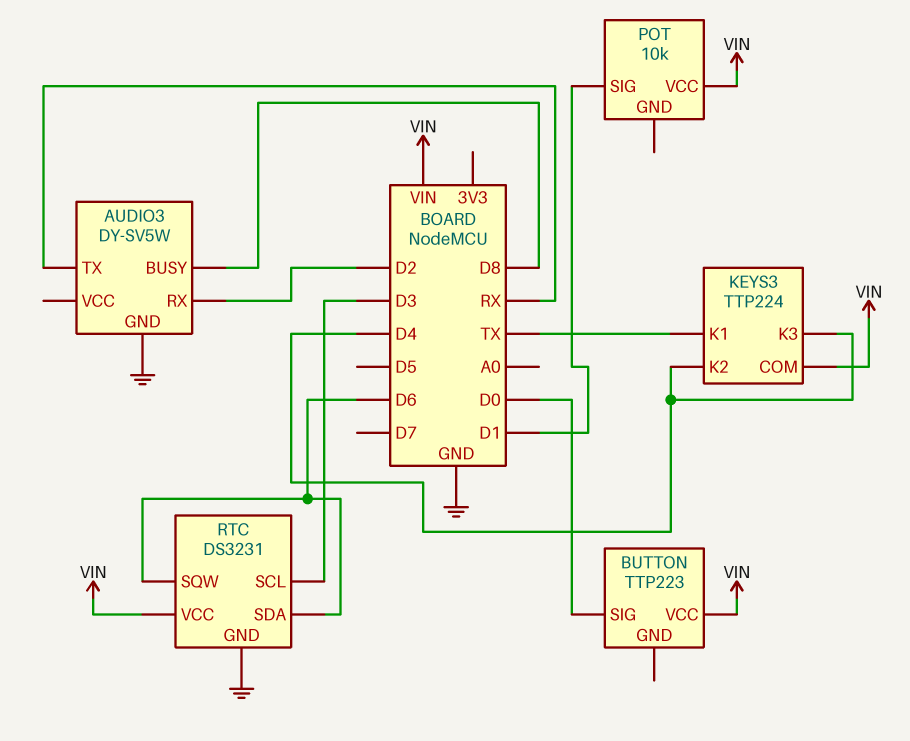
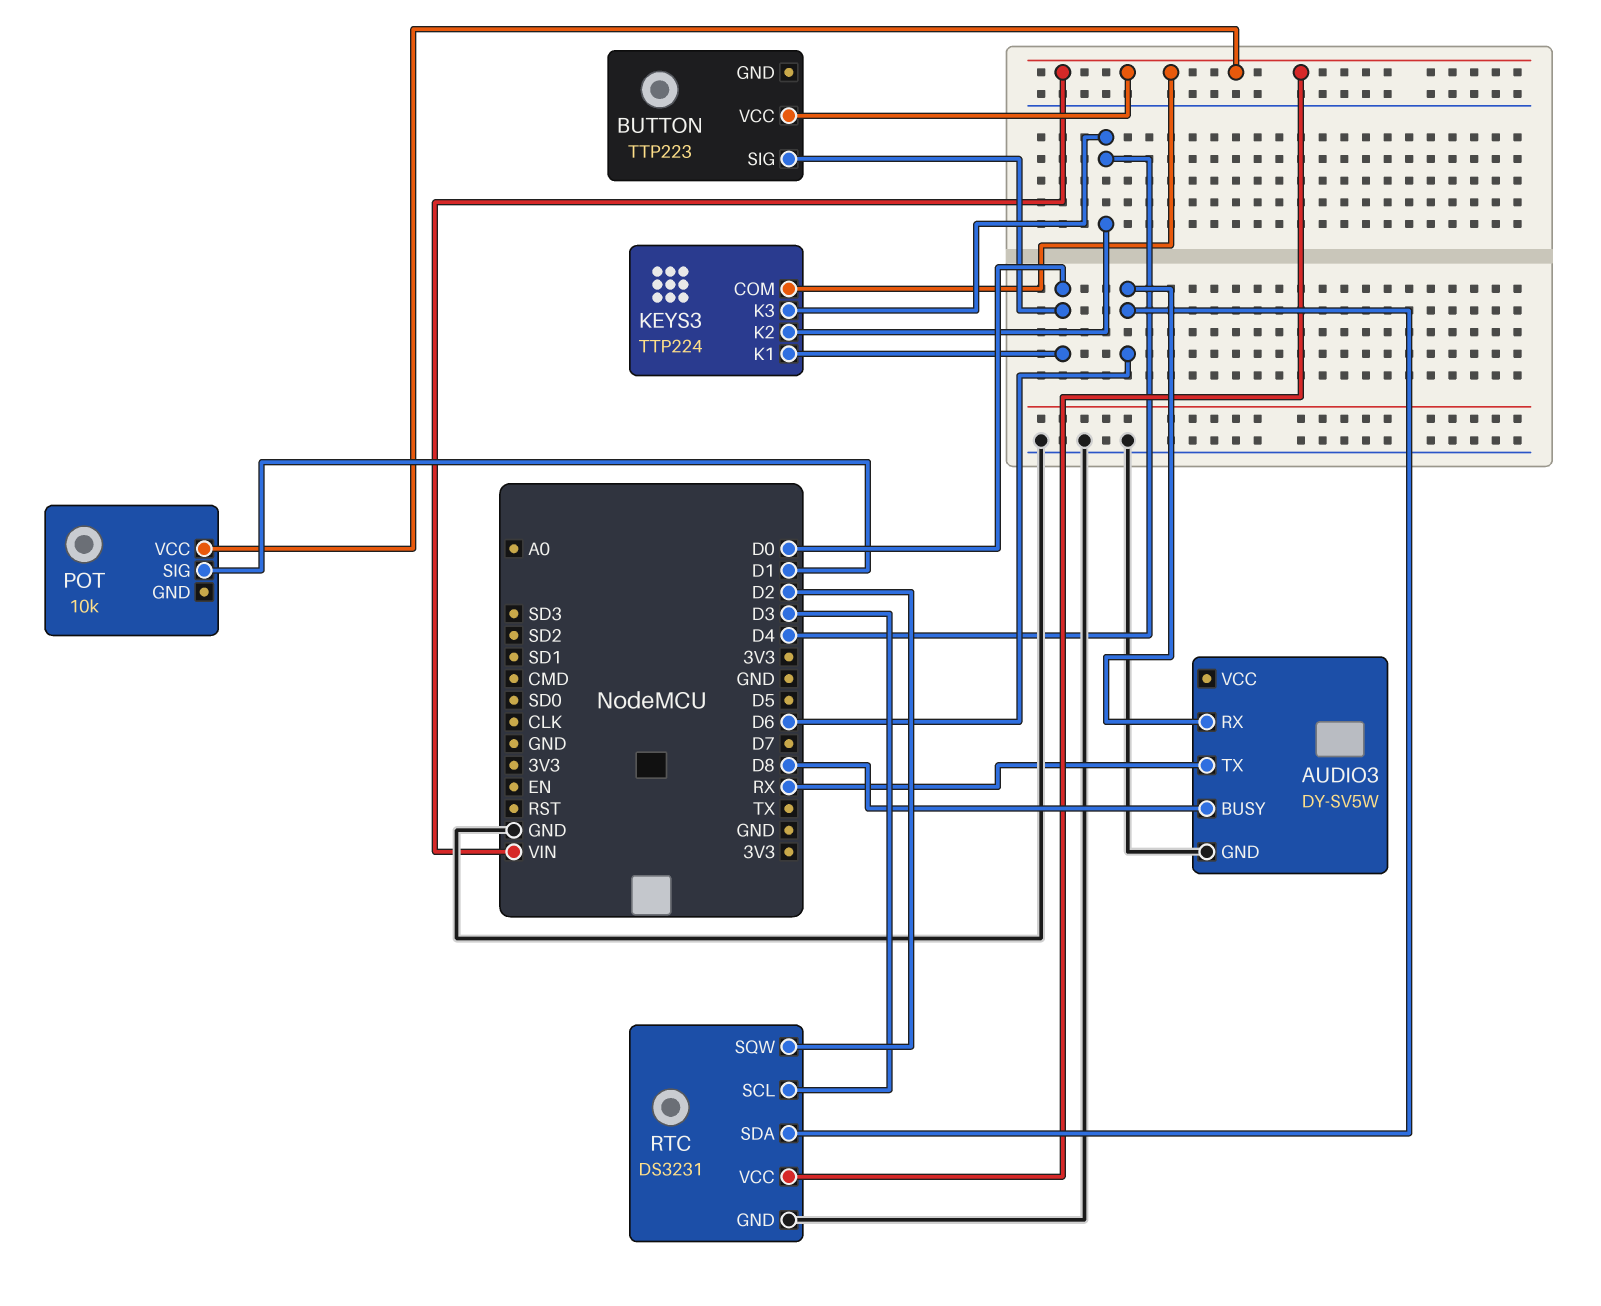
AUDIO3 pin RX: D2 -> D6
KEYS3 pin K1: TX -> D0
RTC pin SQW: D6 -> D2

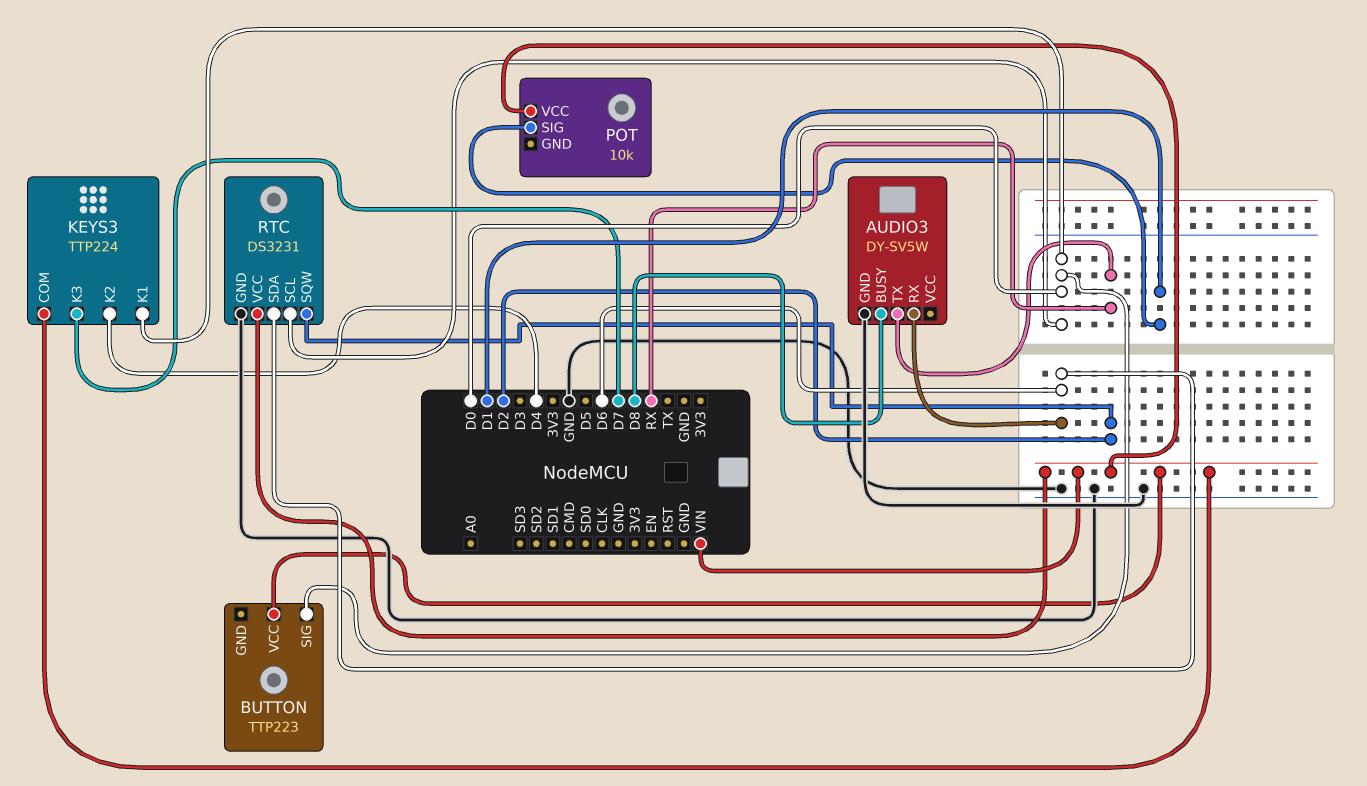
KEYS3 pin K3: D4 -> D7
RTC pin SCL: D3 -> D0

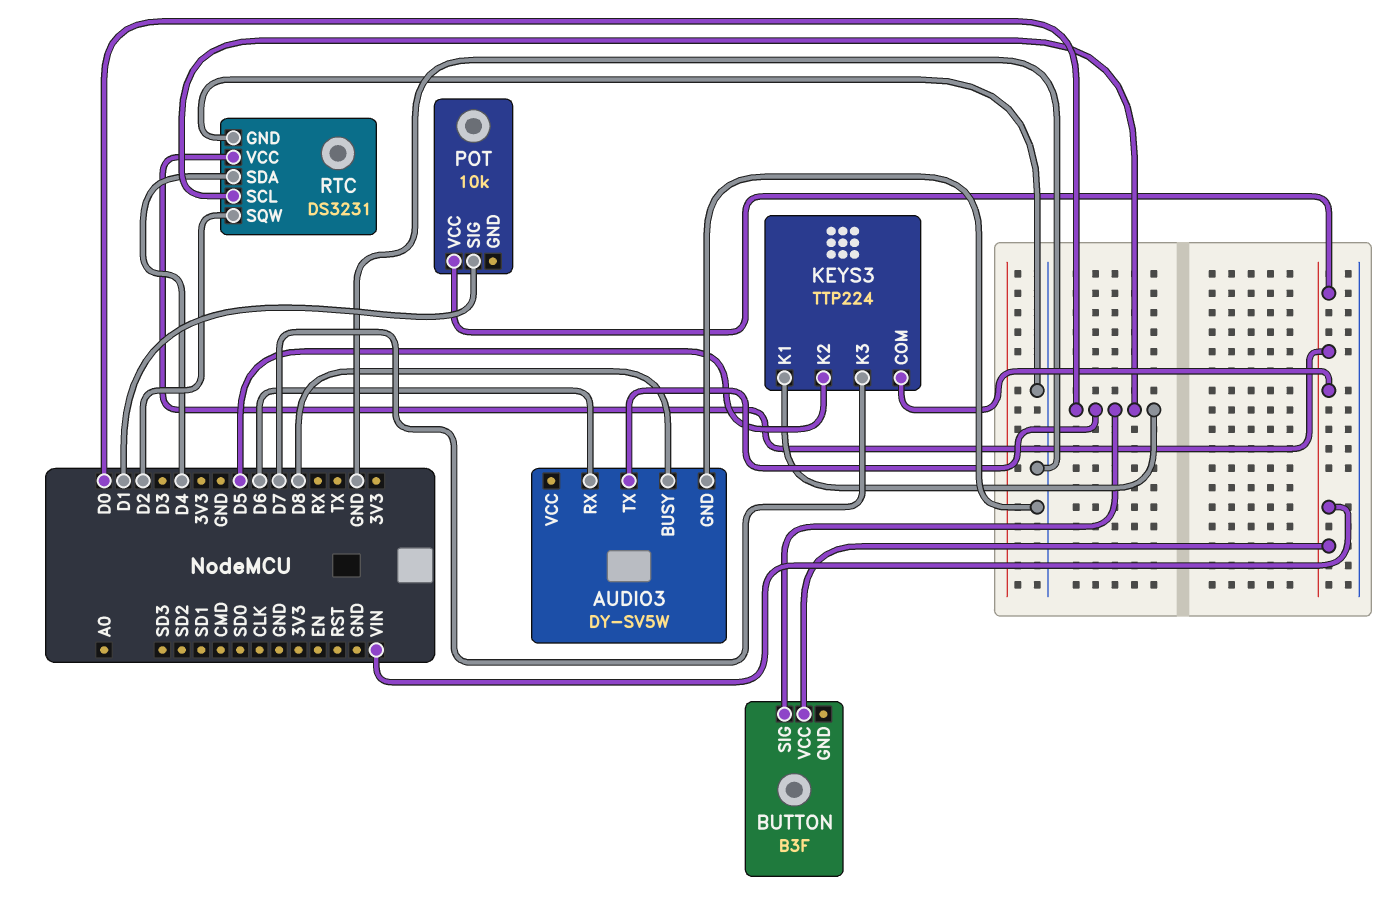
AUDIO3 pin TX: RX -> D0
BUTTON: TTP223 -> B3F
KEYS3 pin K2: D4 -> D5
RTC pin SDA: D6 -> D4

